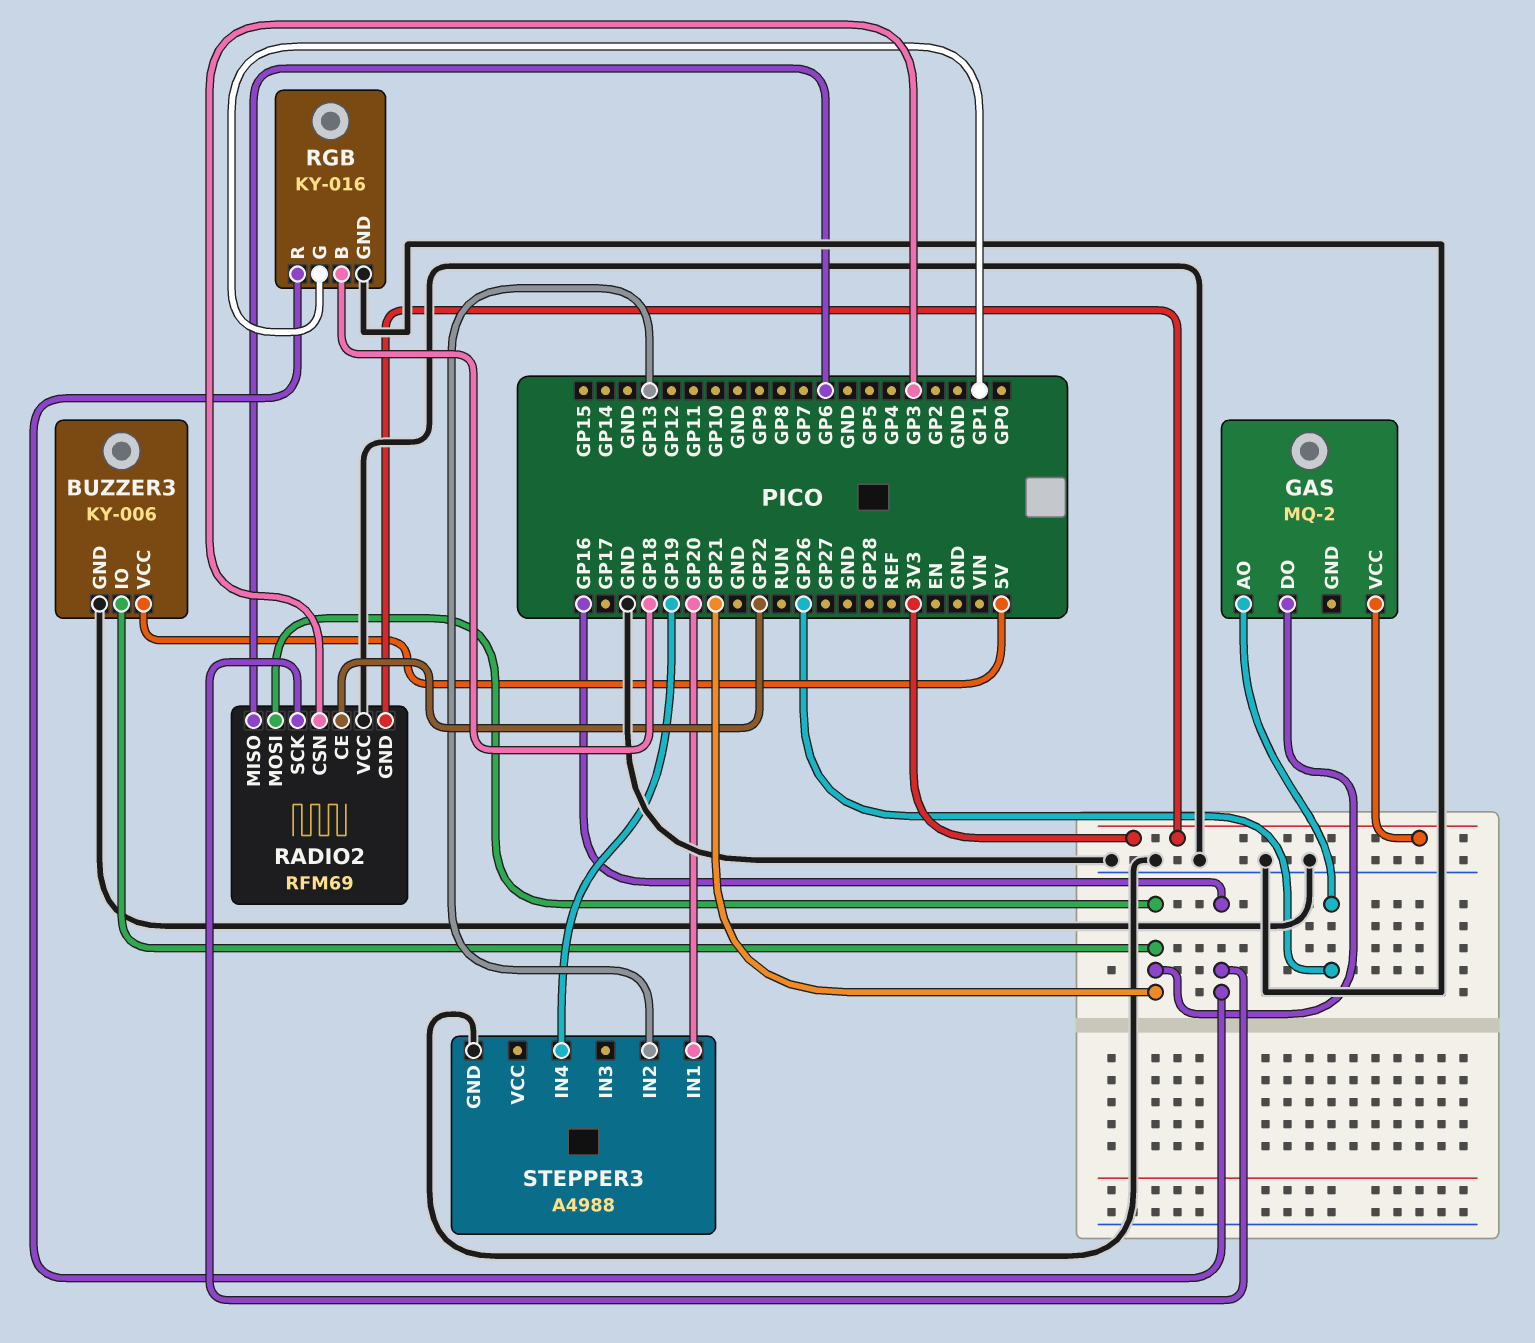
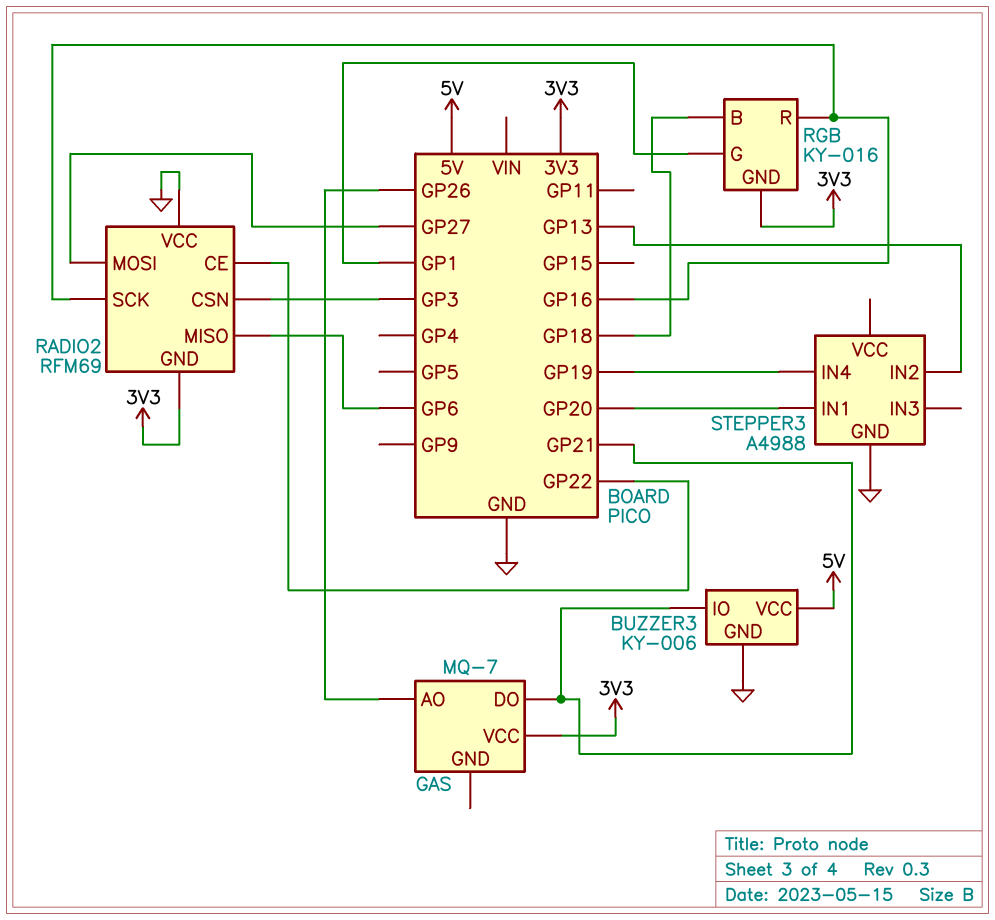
GAS: MQ-2 -> MQ-7
RADIO2 pin MOSI: GP21 -> GP27
RGB pin GND: GND -> 3V3

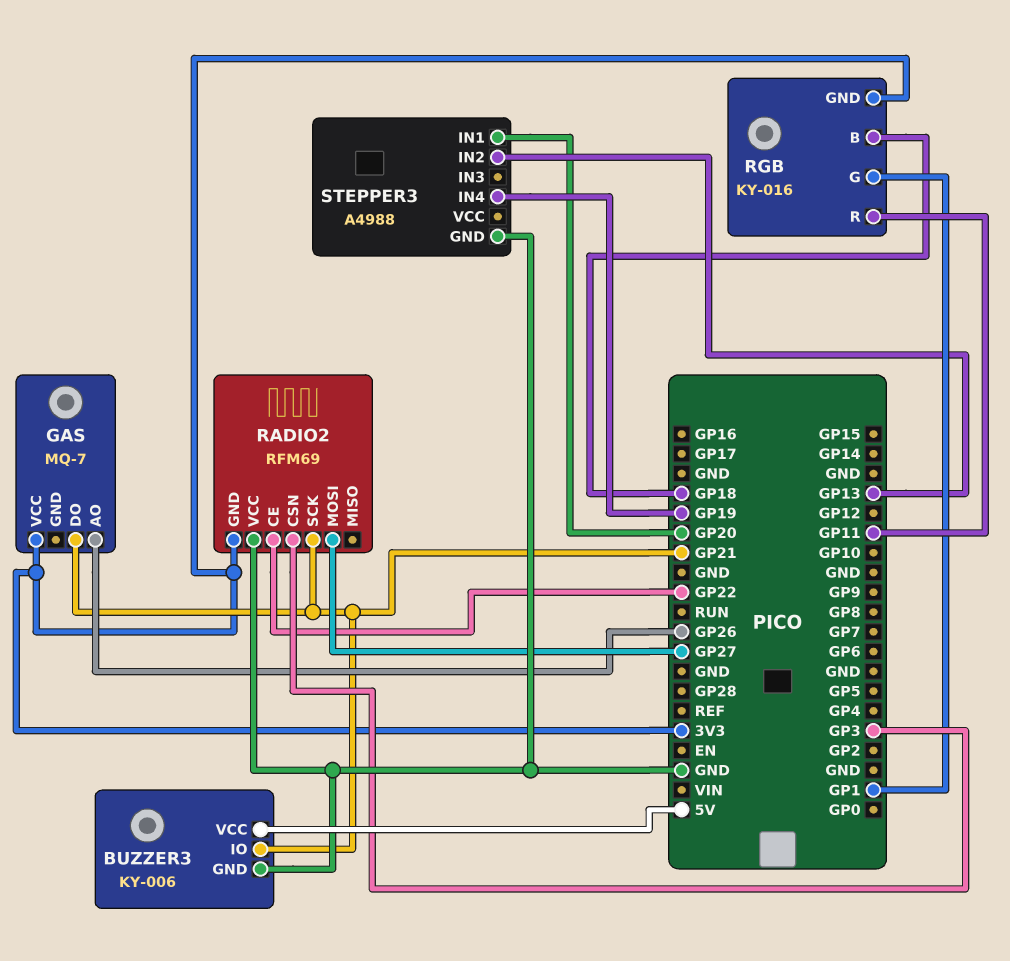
RADIO2 pin MISO: GP6 -> none
RADIO2 pin SCK: GP16 -> GP21
RGB pin R: GP16 -> GP11

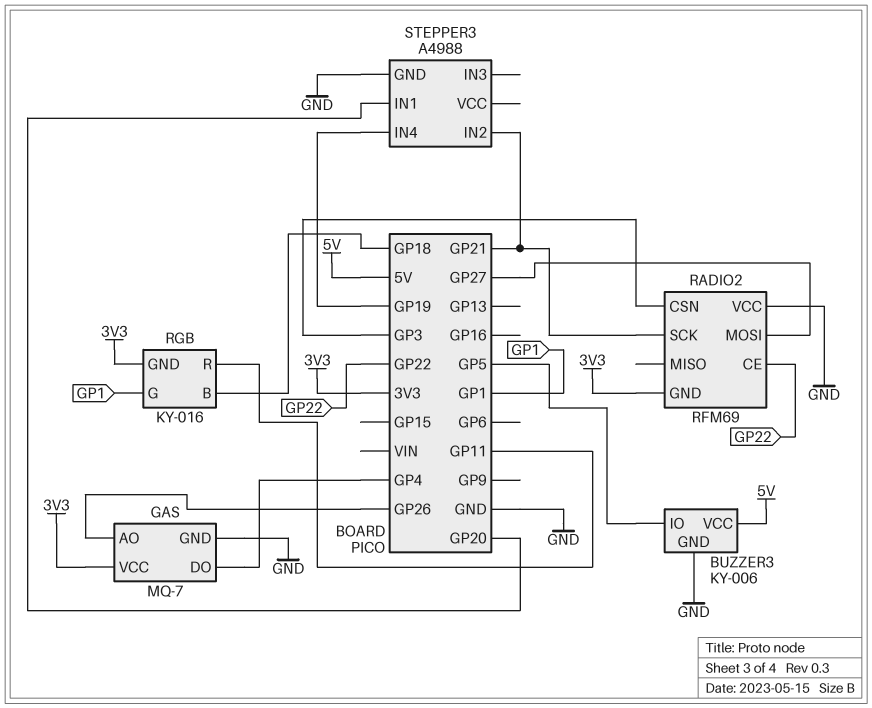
BUZZER3 pin IO: GP21 -> GP5
GAS pin DO: GP21 -> GP4
GAS pin GND: none -> GND
STEPPER3 pin IN2: GP13 -> GP21

